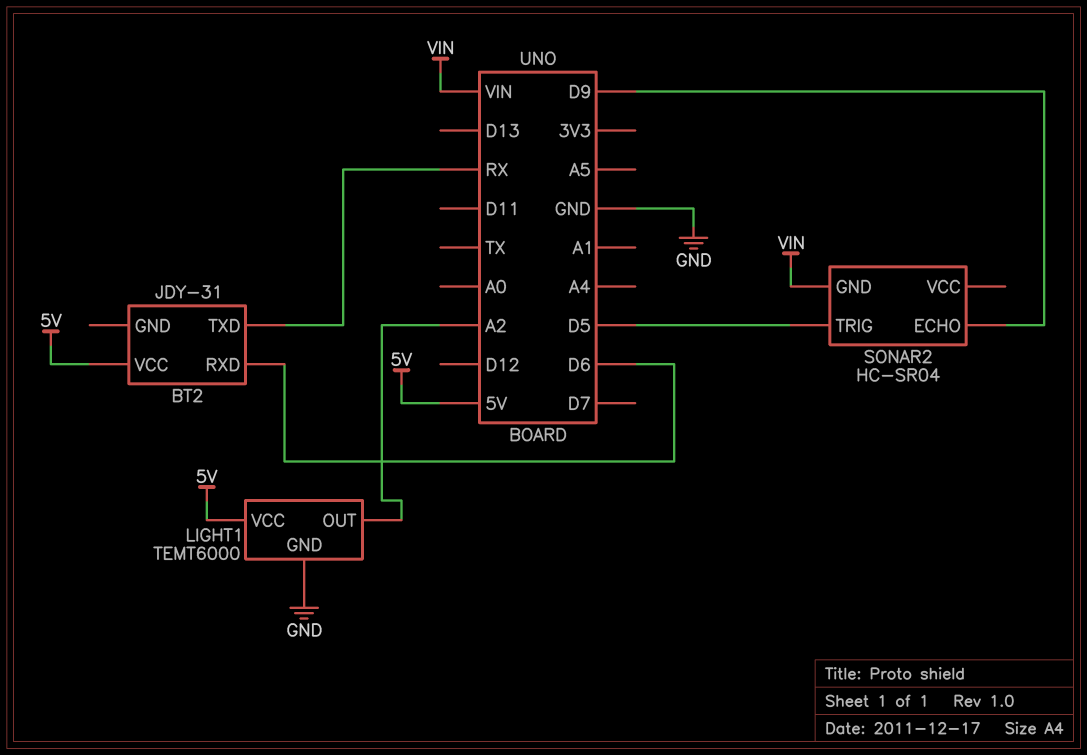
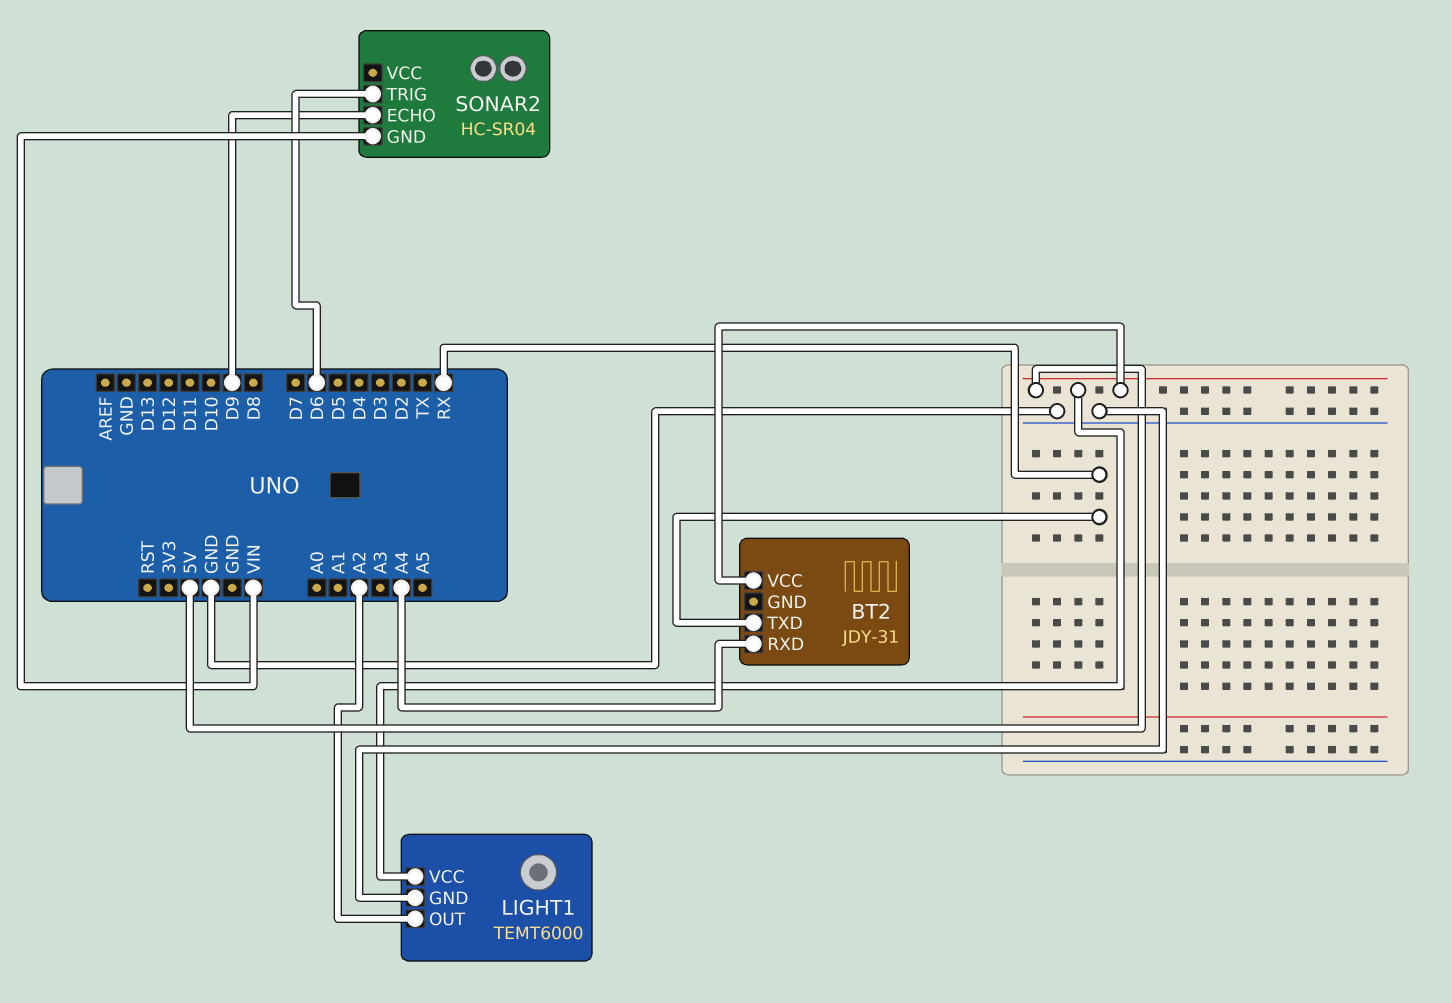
BT2 pin RXD: D6 -> A4
SONAR2 pin TRIG: D5 -> D6

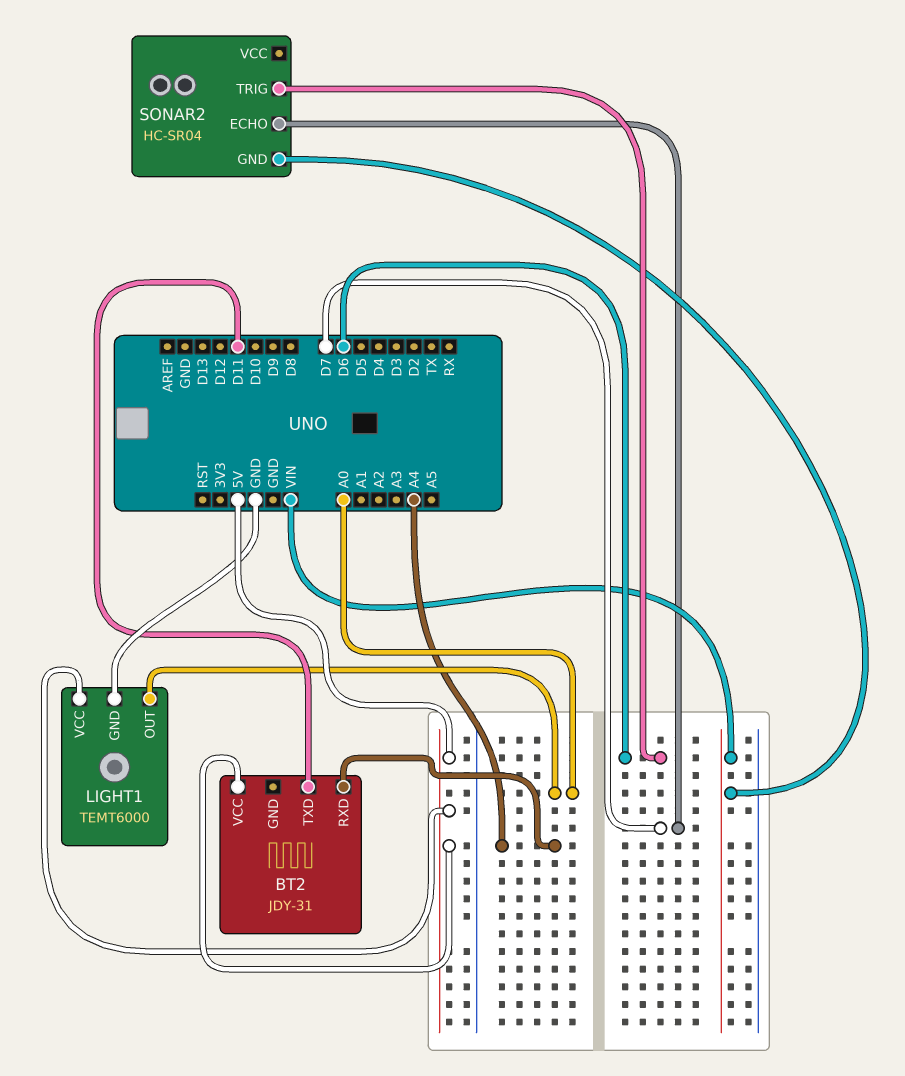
BT2 pin TXD: RX -> D11
LIGHT1 pin OUT: A2 -> A0
SONAR2 pin ECHO: D9 -> D7

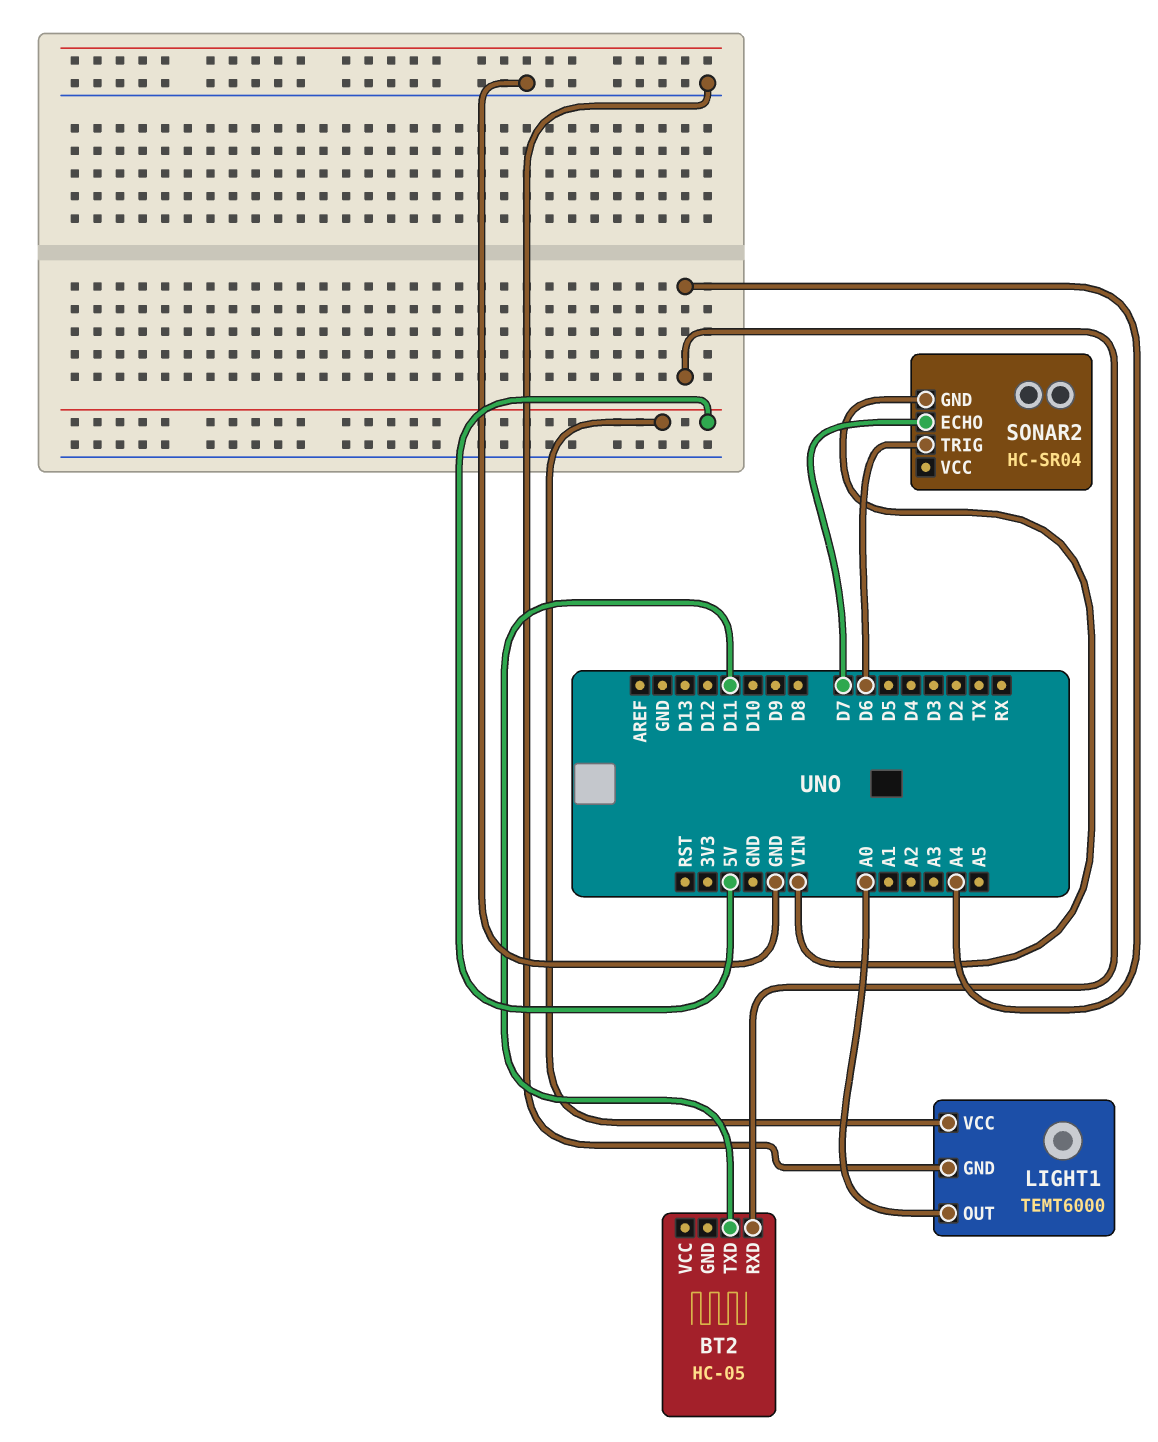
BT2: JDY-31 -> HC-05
BT2 pin VCC: 5V -> none

